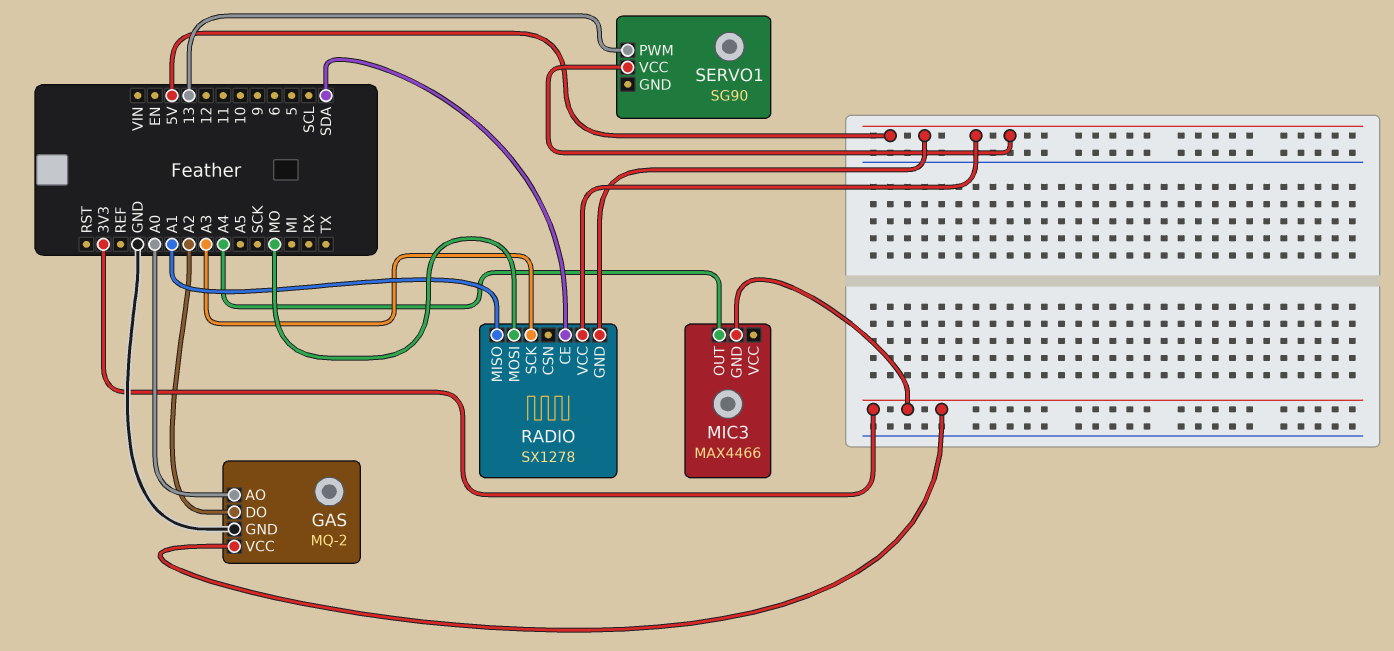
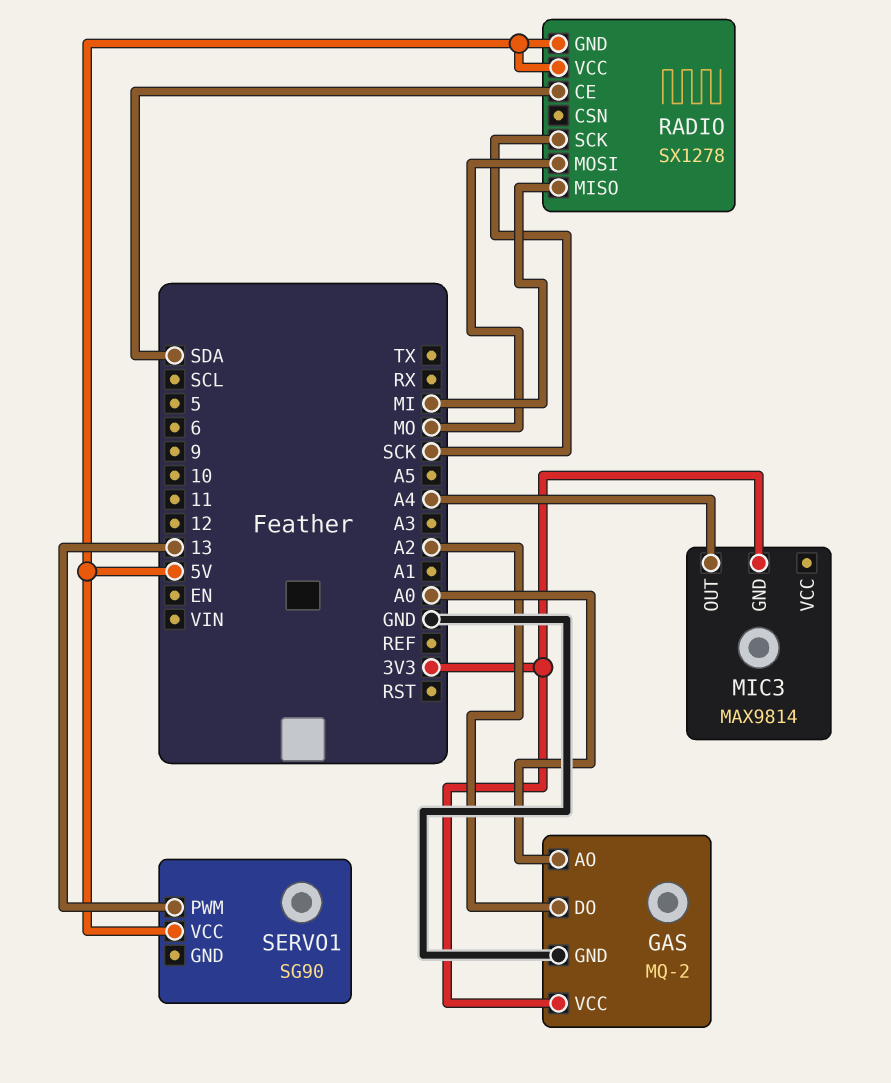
MIC3: MAX4466 -> MAX9814
RADIO pin MISO: A1 -> MI
RADIO pin SCK: A3 -> SCK

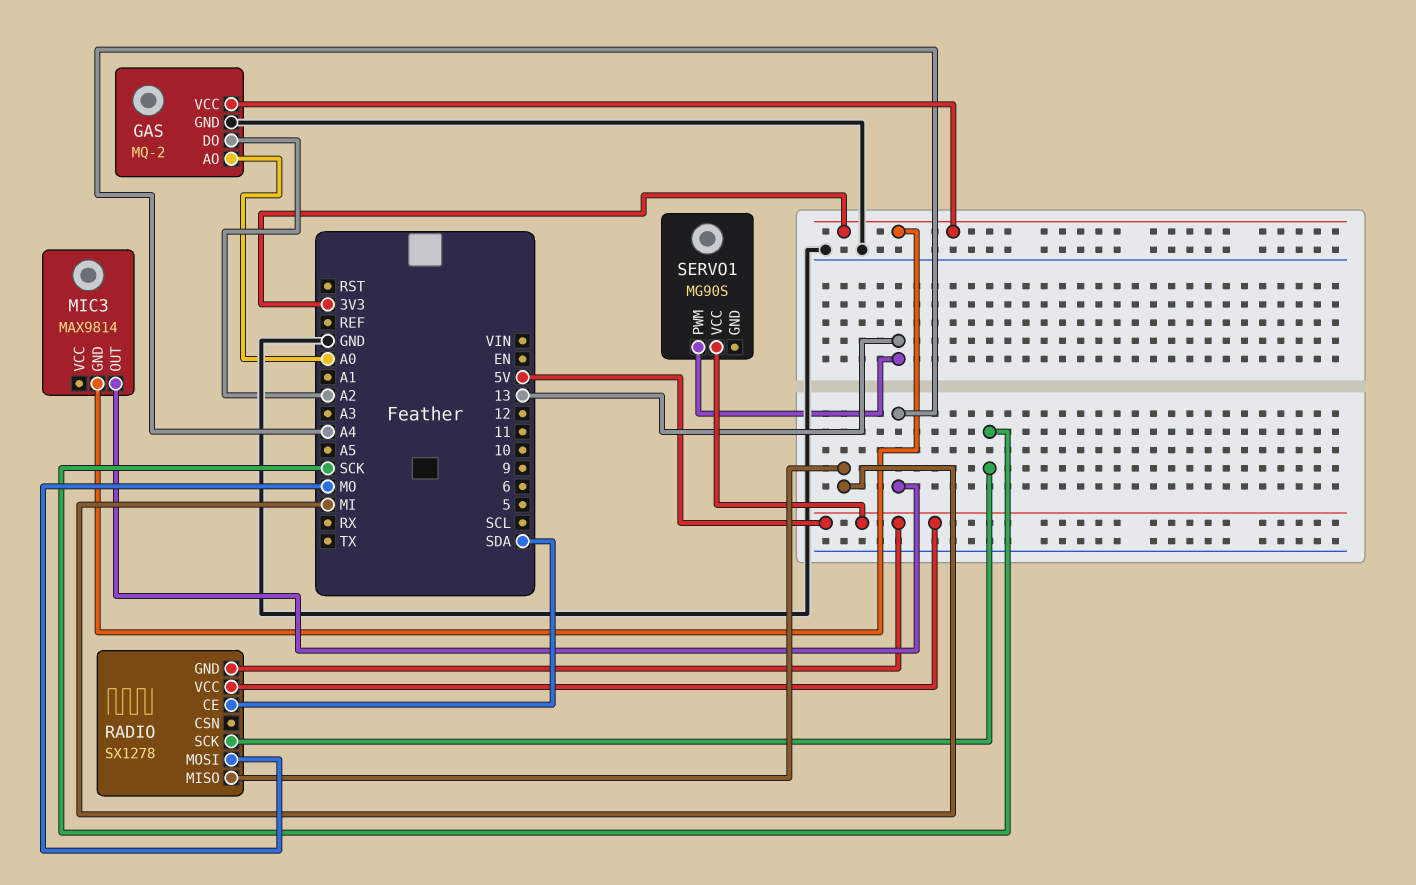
SERVO1: SG90 -> MG90S

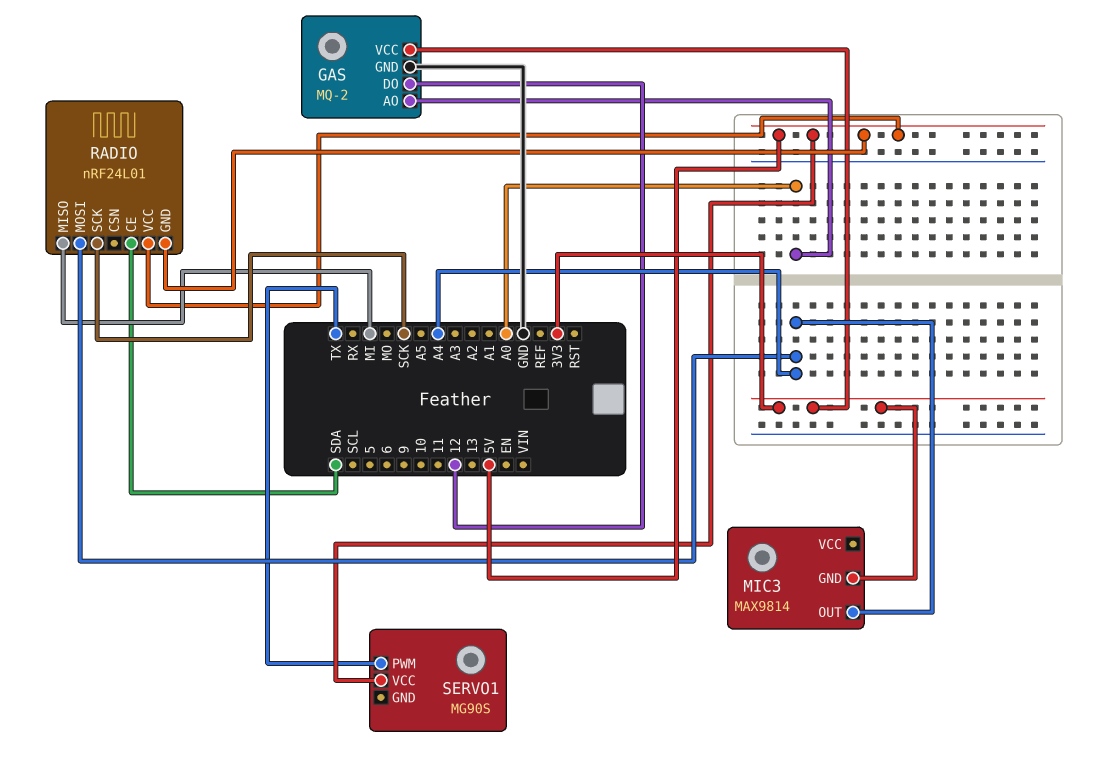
GAS pin DO: A2 -> 12
RADIO: SX1278 -> nRF24L01
RADIO pin MOSI: MO -> A4
SERVO1 pin PWM: 13 -> TX

